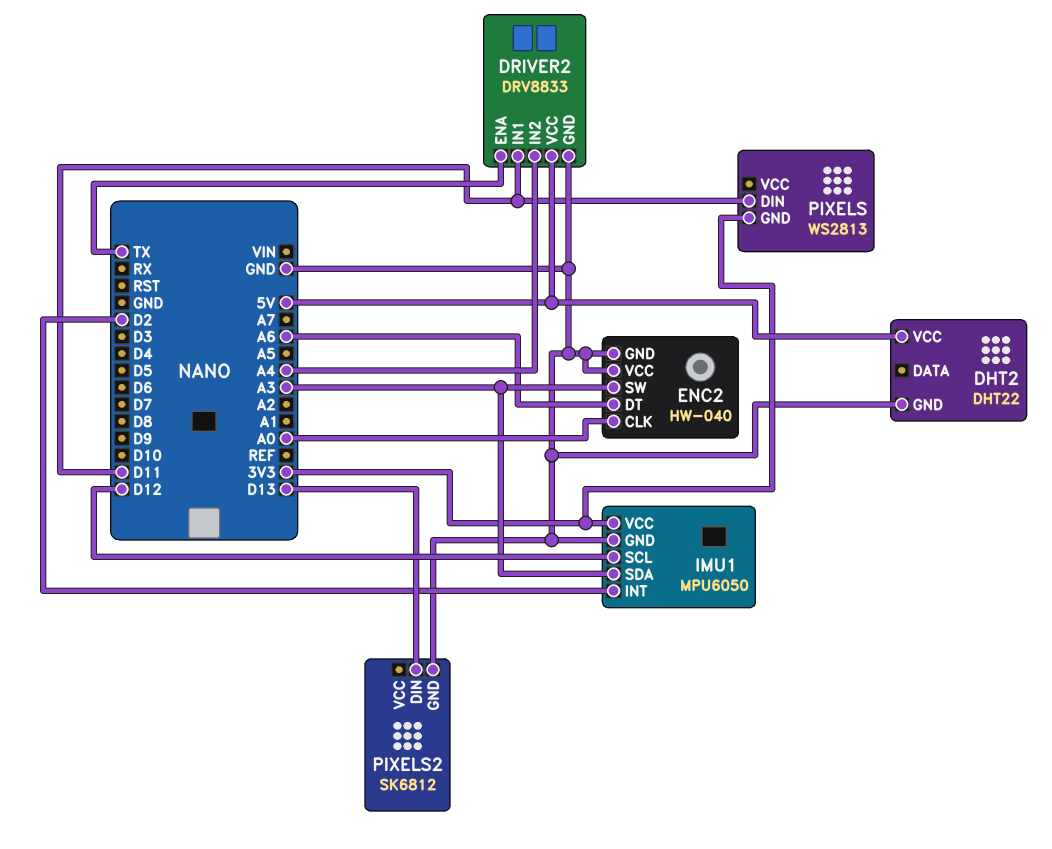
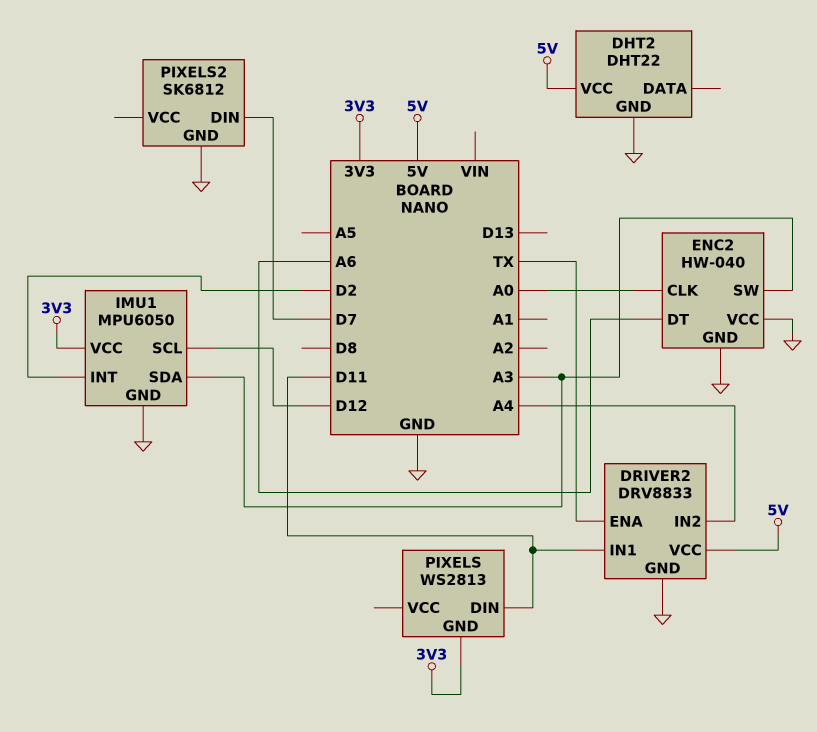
PIXELS2 pin DIN: D13 -> D7

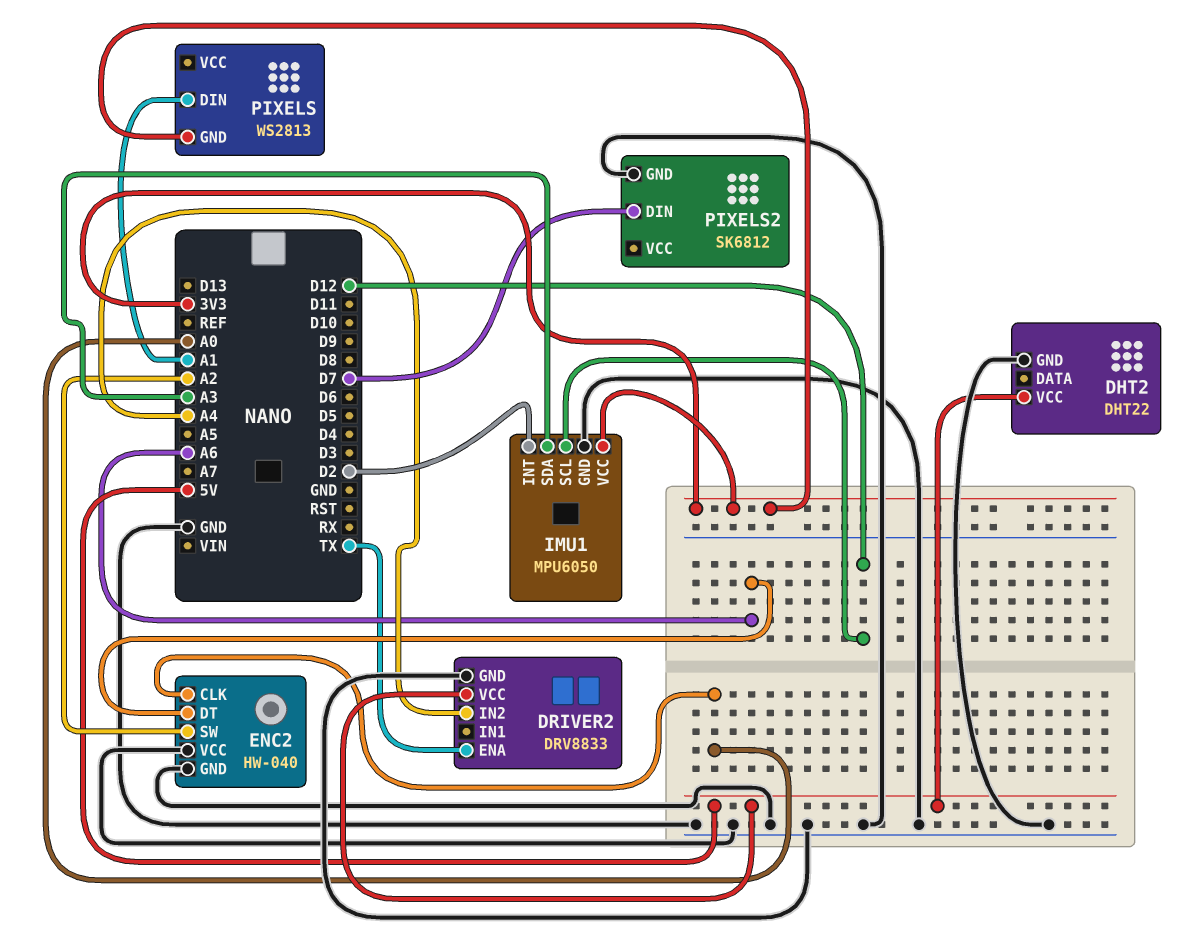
DRIVER2 pin IN1: D11 -> none
ENC2 pin SW: A3 -> A2
PIXELS pin DIN: D11 -> A1

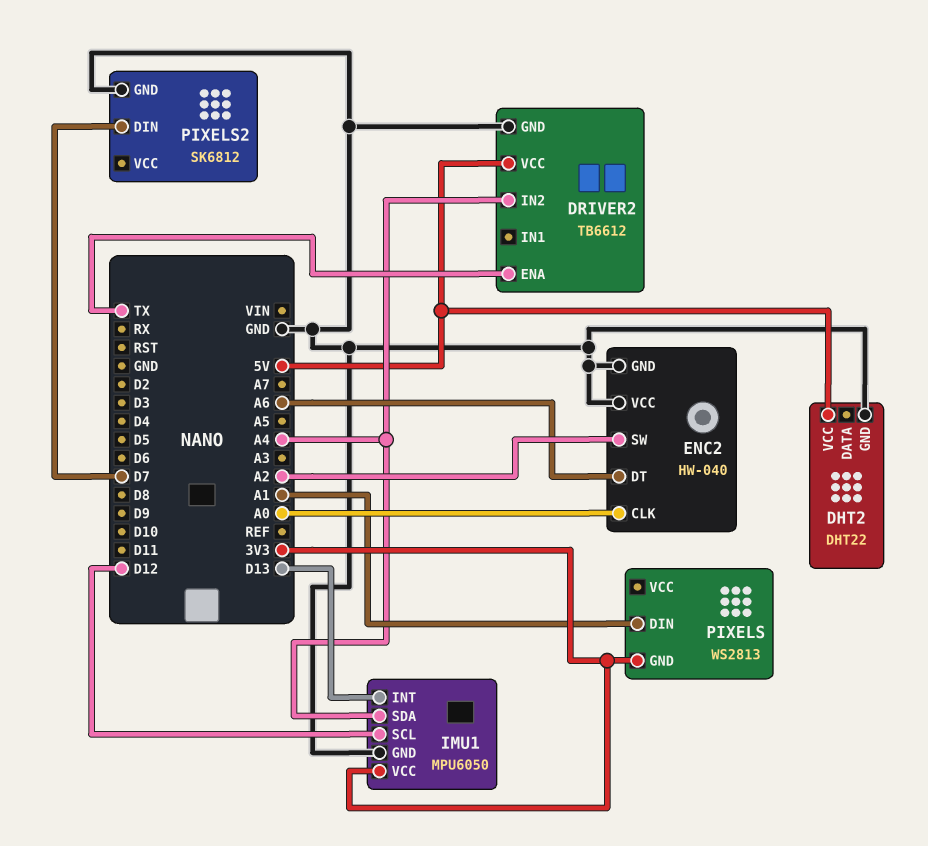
DRIVER2: DRV8833 -> TB6612
IMU1 pin INT: D2 -> D13
IMU1 pin SDA: A3 -> A4

